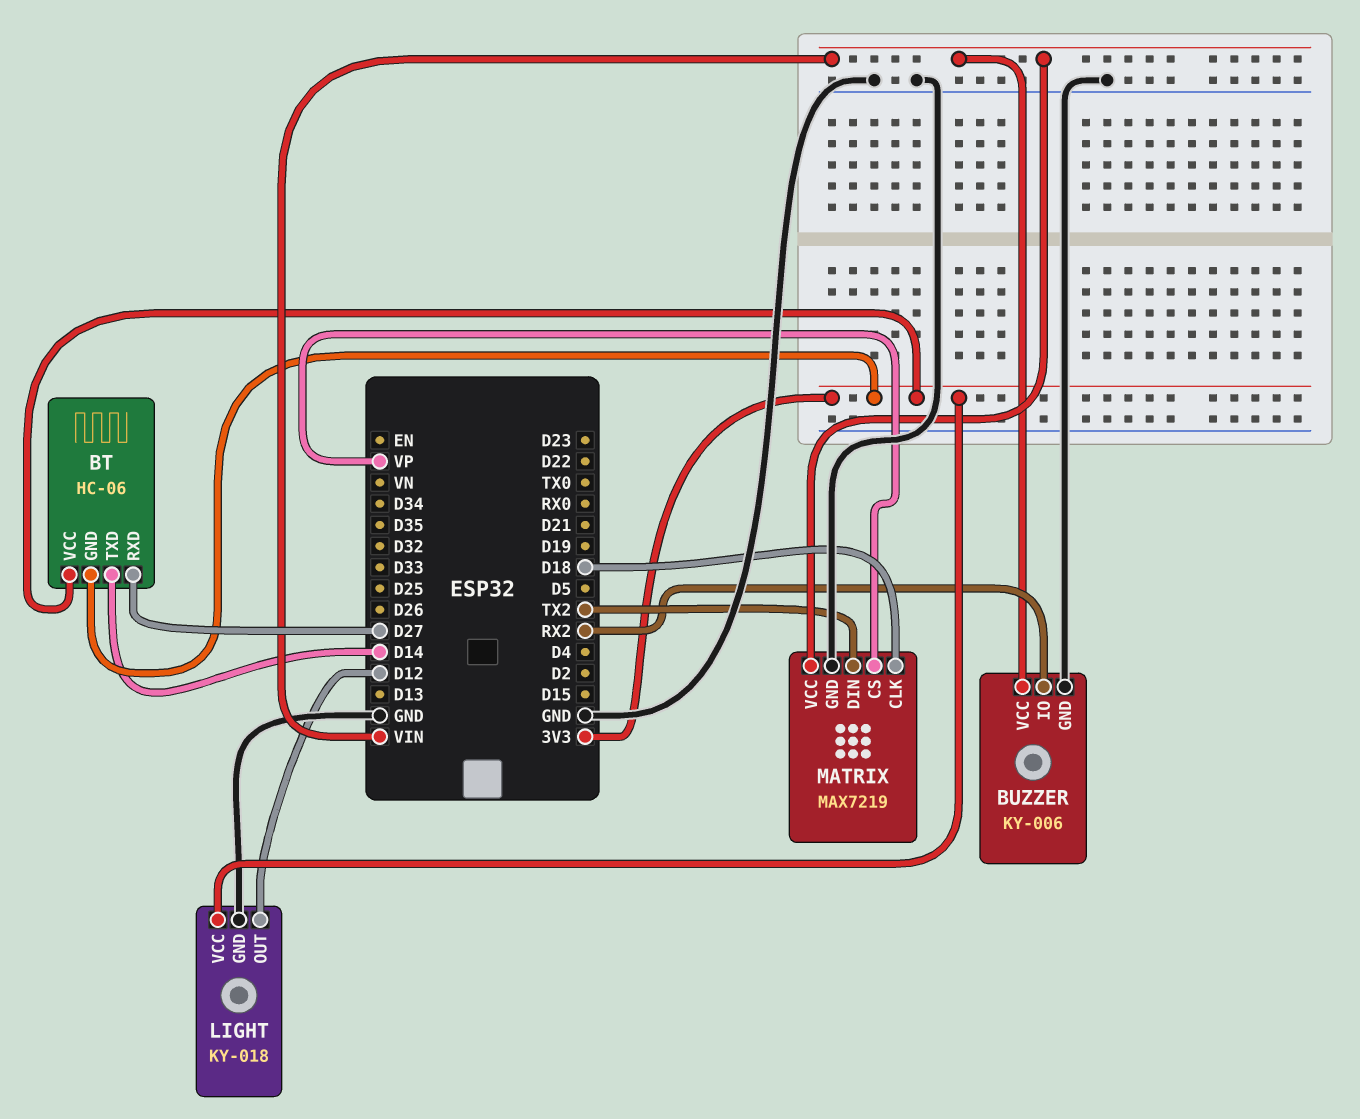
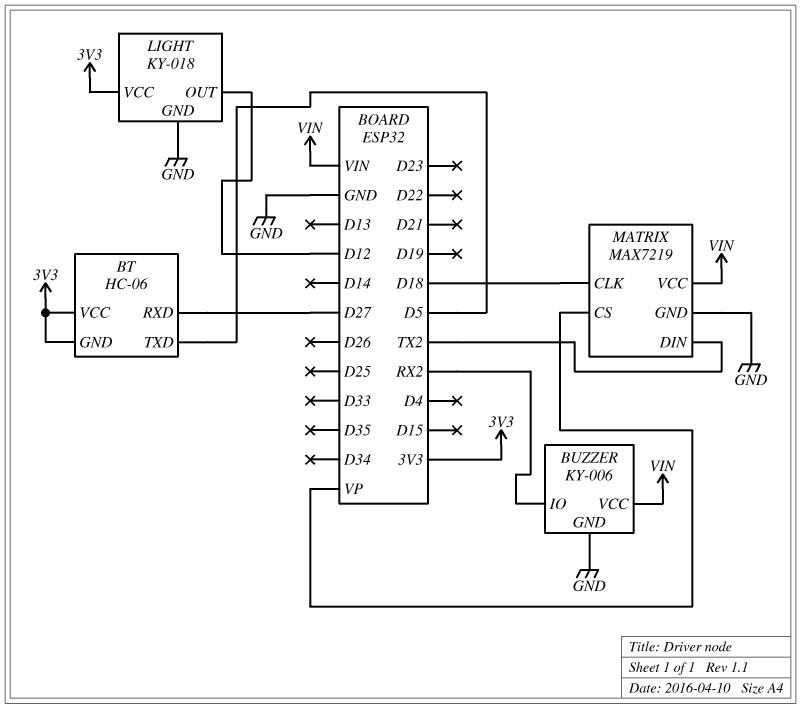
BT pin TXD: D14 -> D5

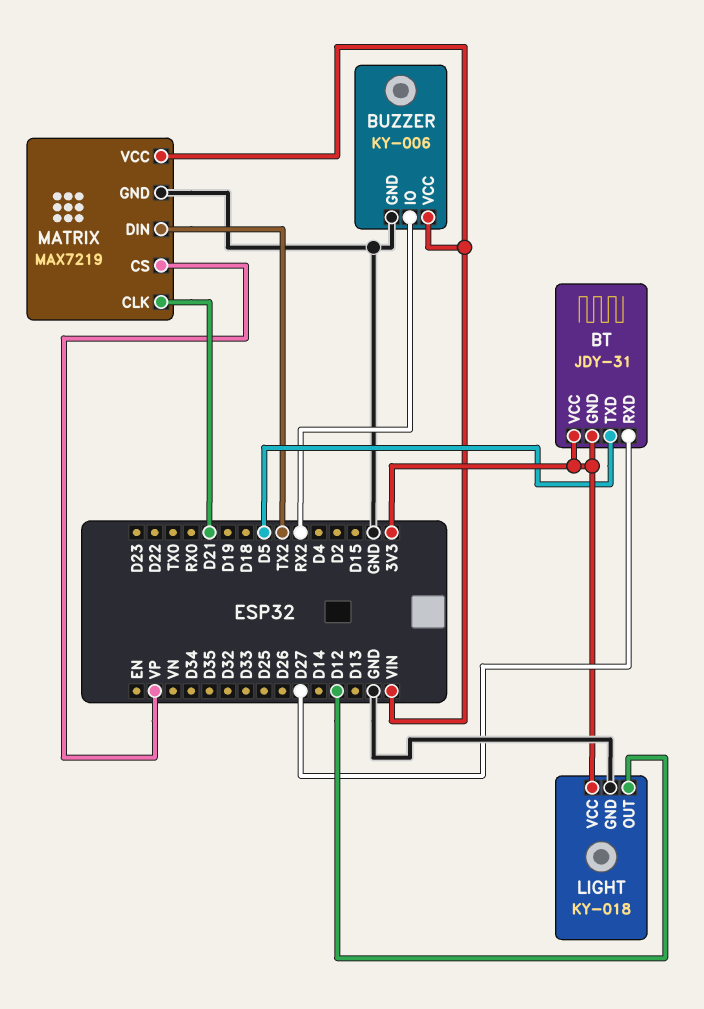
BT: HC-06 -> JDY-31
MATRIX pin CLK: D18 -> D21

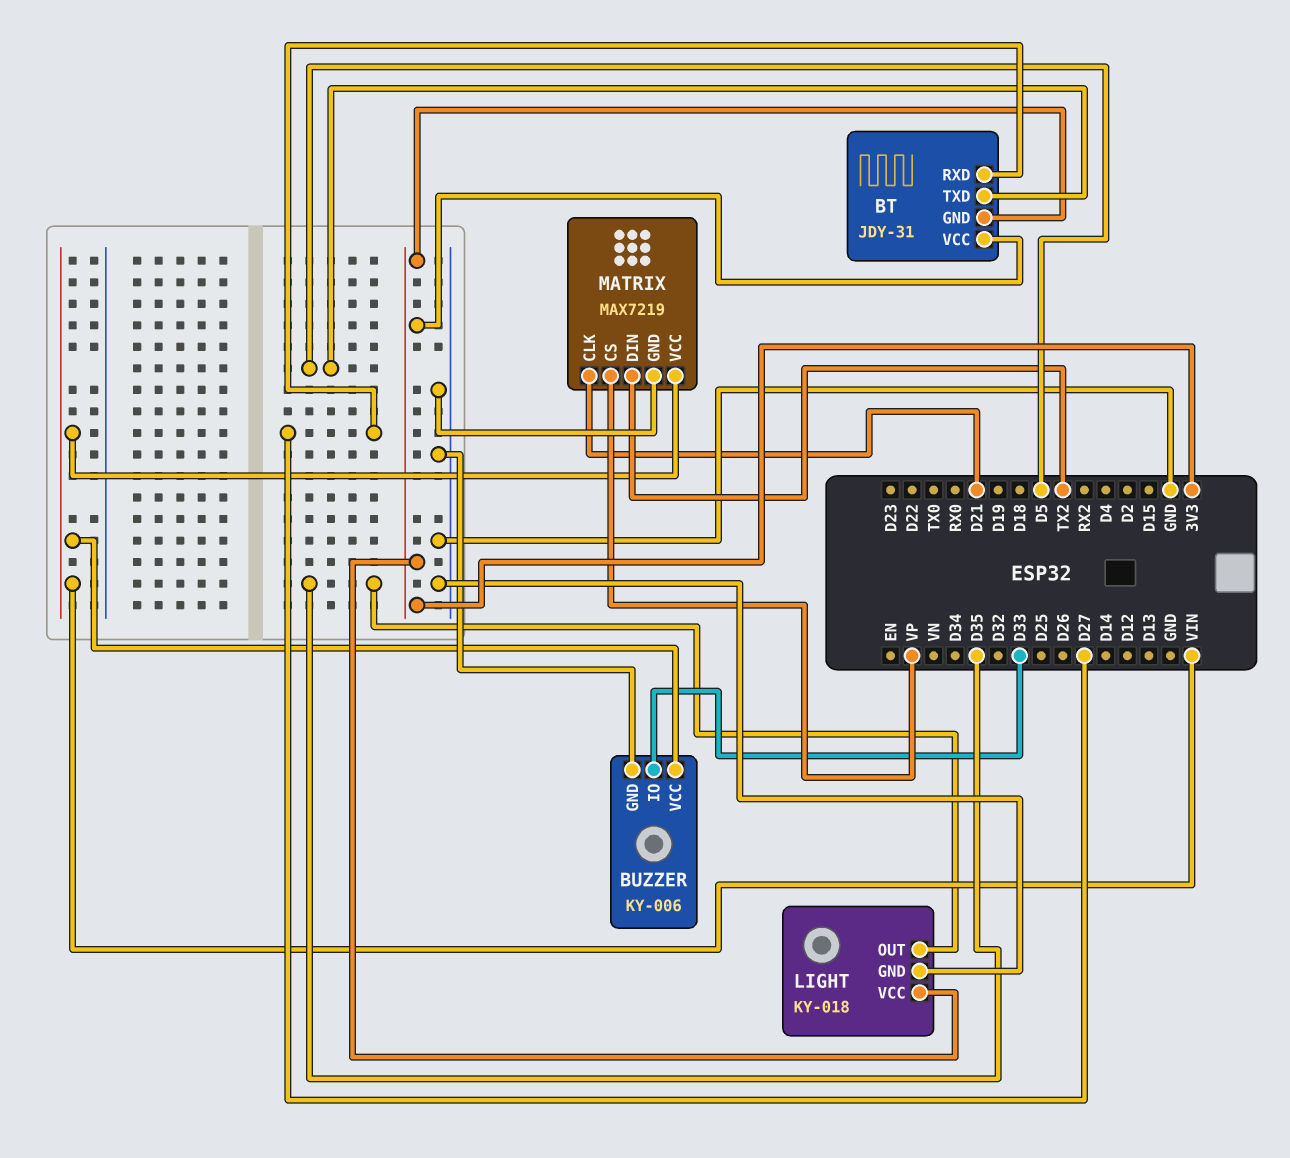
BUZZER pin IO: RX2 -> D33
LIGHT pin OUT: D12 -> D35

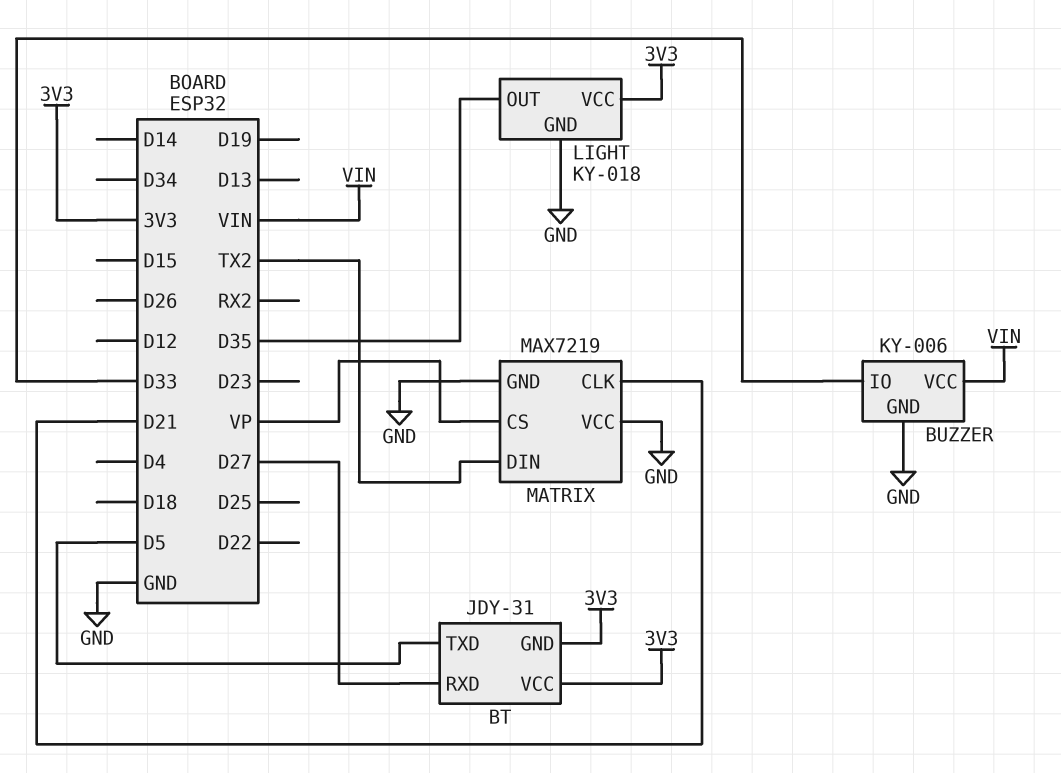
MATRIX pin VCC: VIN -> GND

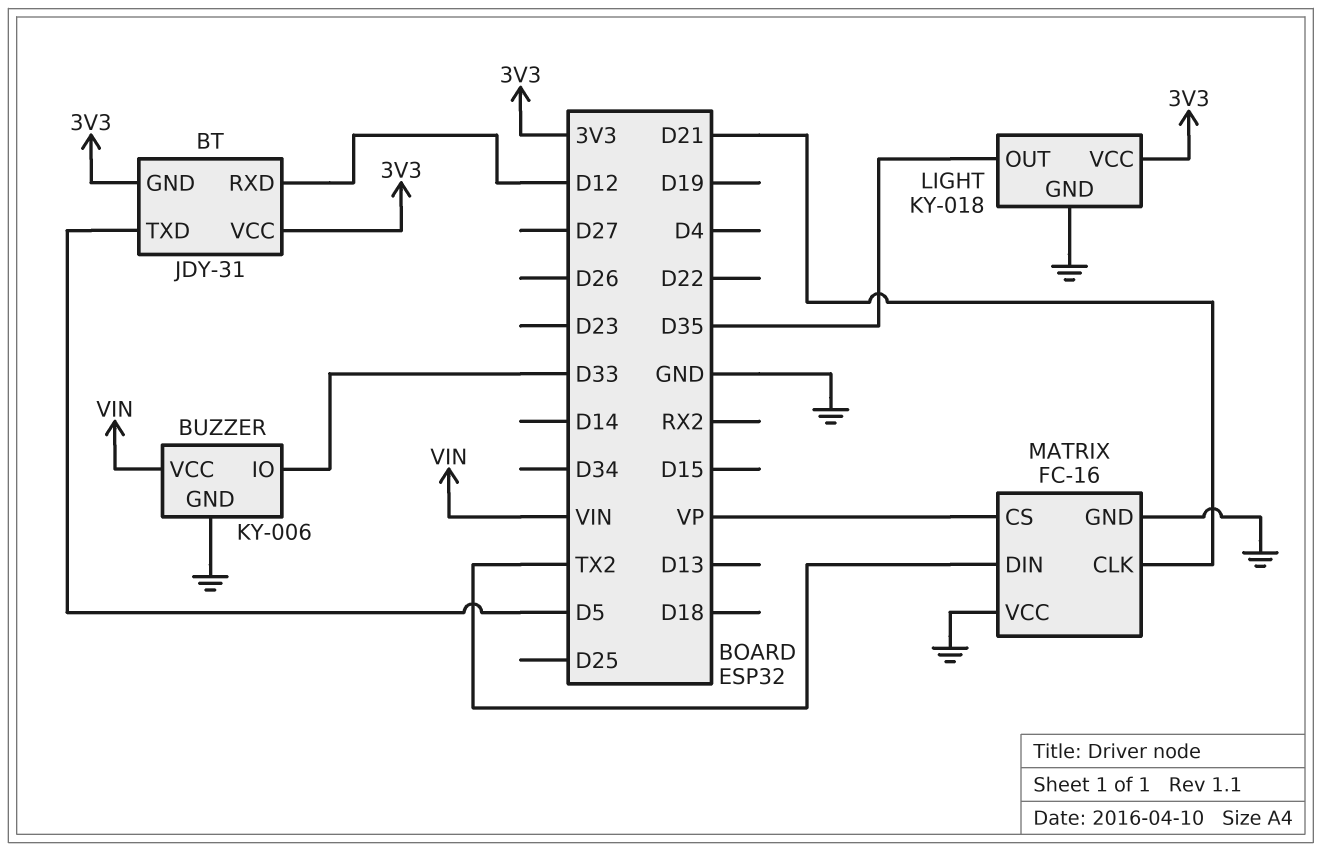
BT pin RXD: D27 -> D12
MATRIX: MAX7219 -> FC-16

